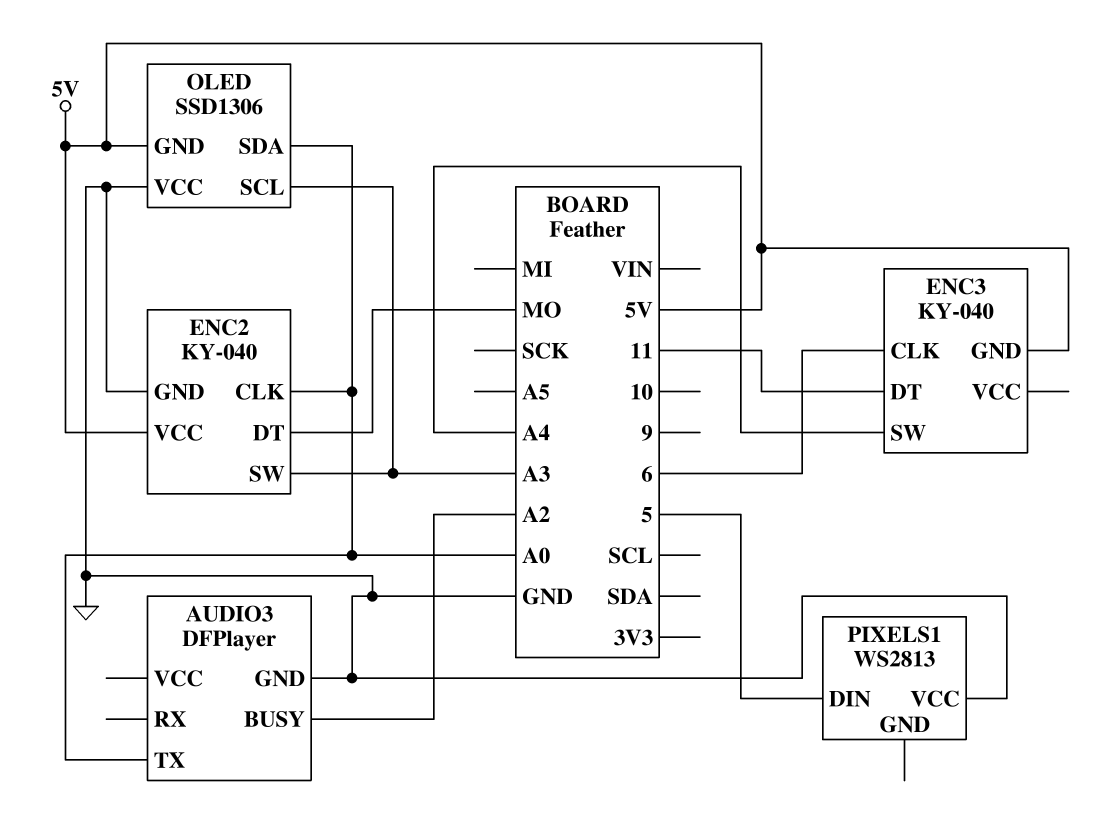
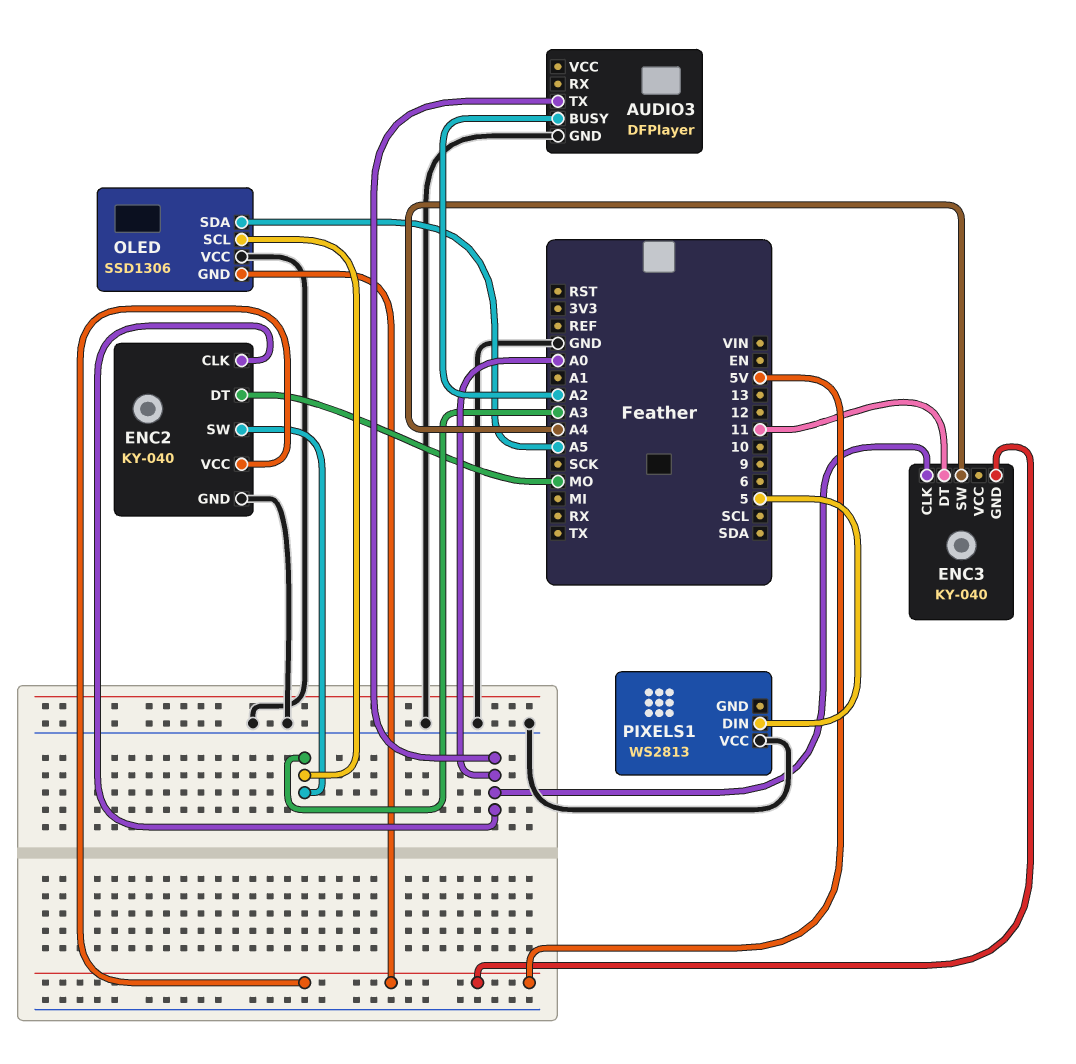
ENC3 pin CLK: 6 -> A0
OLED pin SDA: A0 -> A5

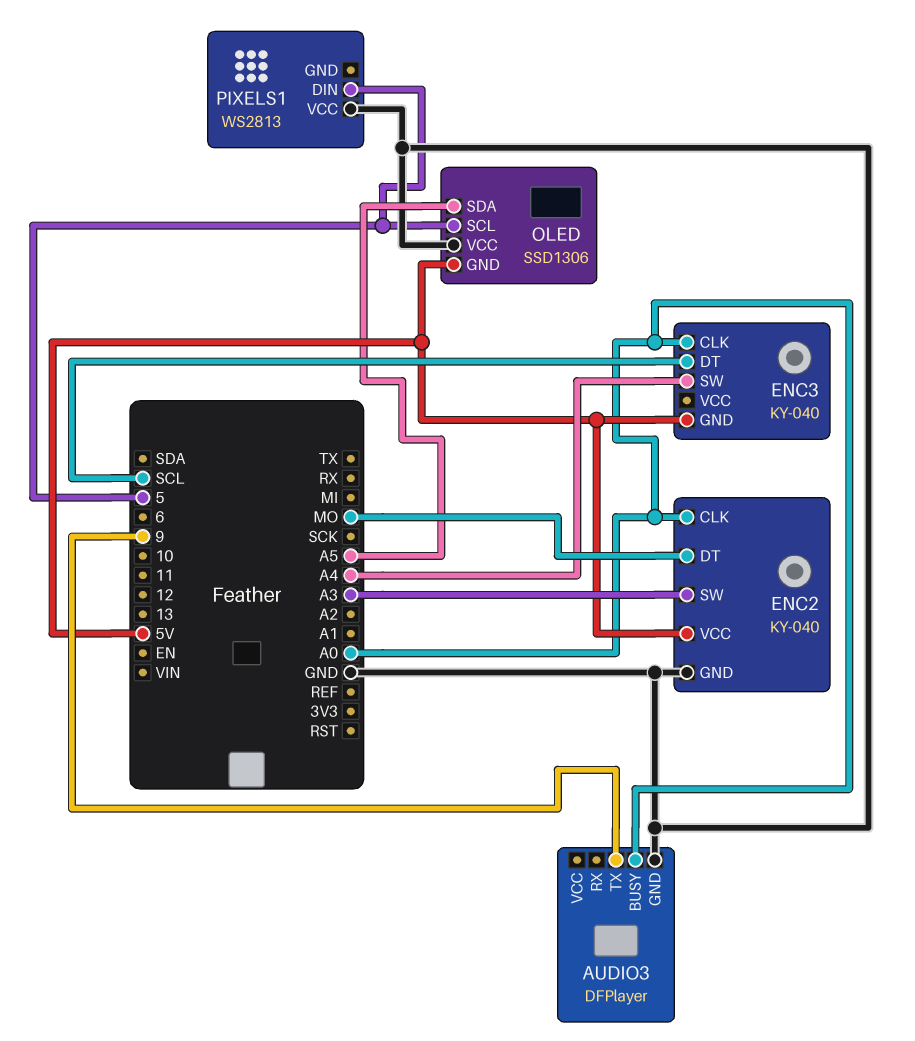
AUDIO3 pin BUSY: A2 -> A0
AUDIO3 pin TX: A0 -> 9
ENC3 pin DT: 11 -> SCL
OLED pin SCL: A3 -> 5

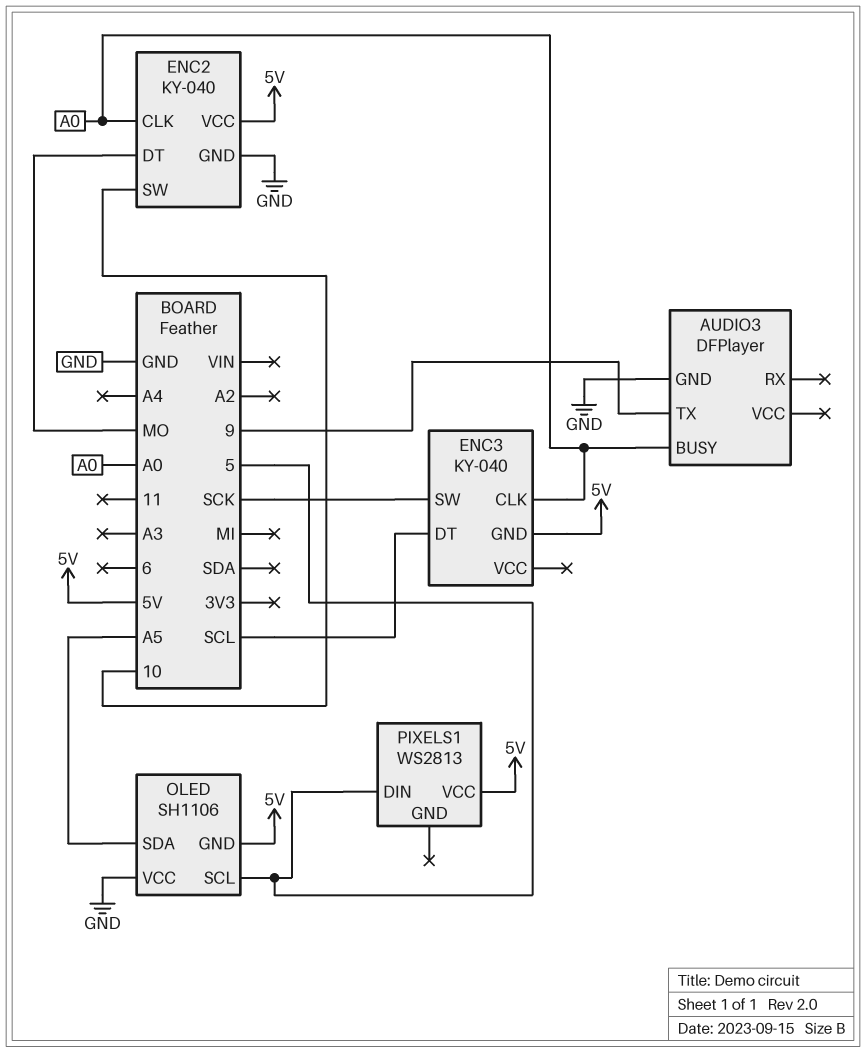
ENC2 pin SW: A3 -> 10
ENC3 pin SW: A4 -> SCK
OLED: SSD1306 -> SH1106
PIXELS1 pin VCC: GND -> 5V

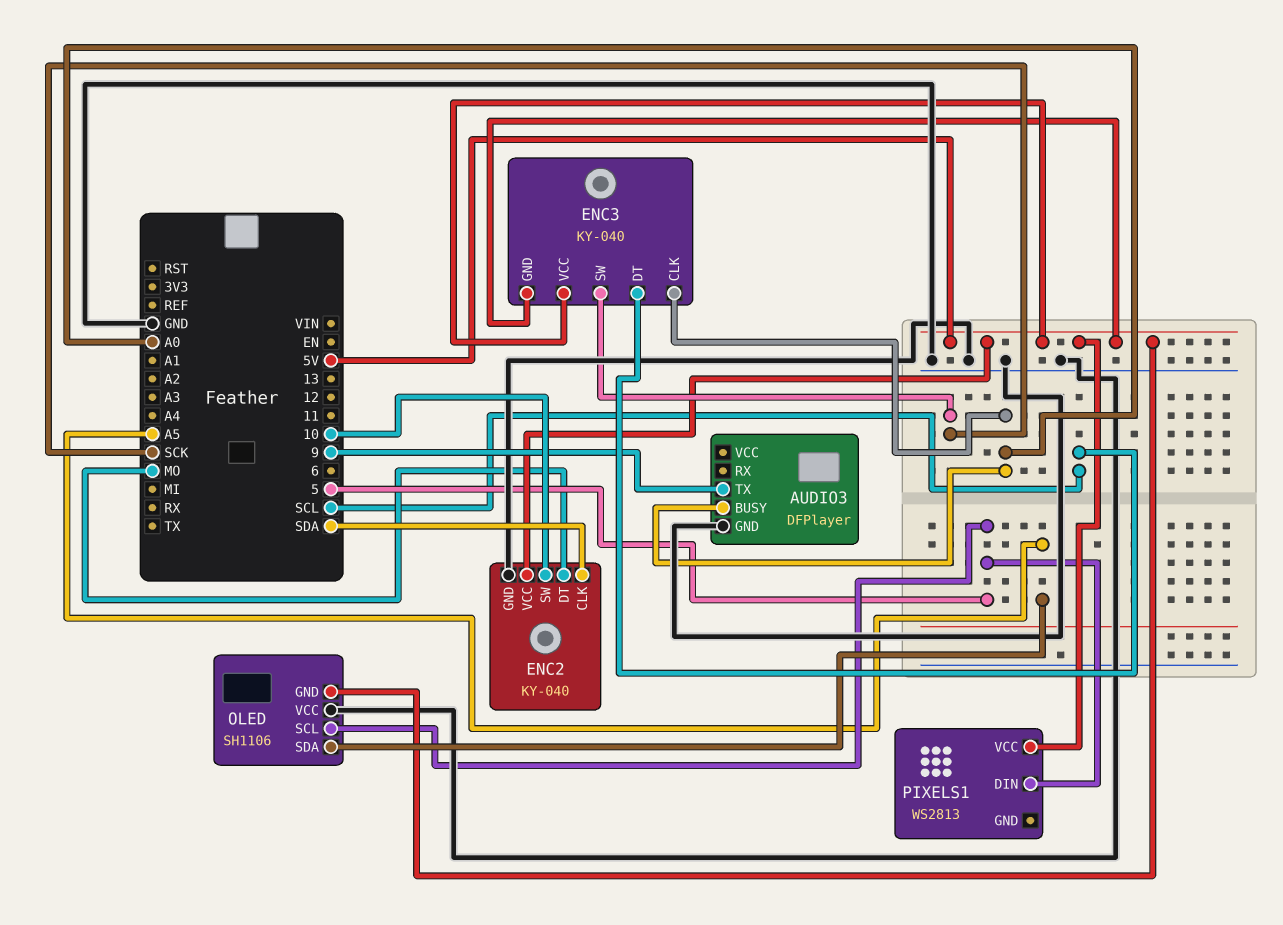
ENC2 pin CLK: A0 -> SDA
ENC3 pin VCC: none -> 5V

